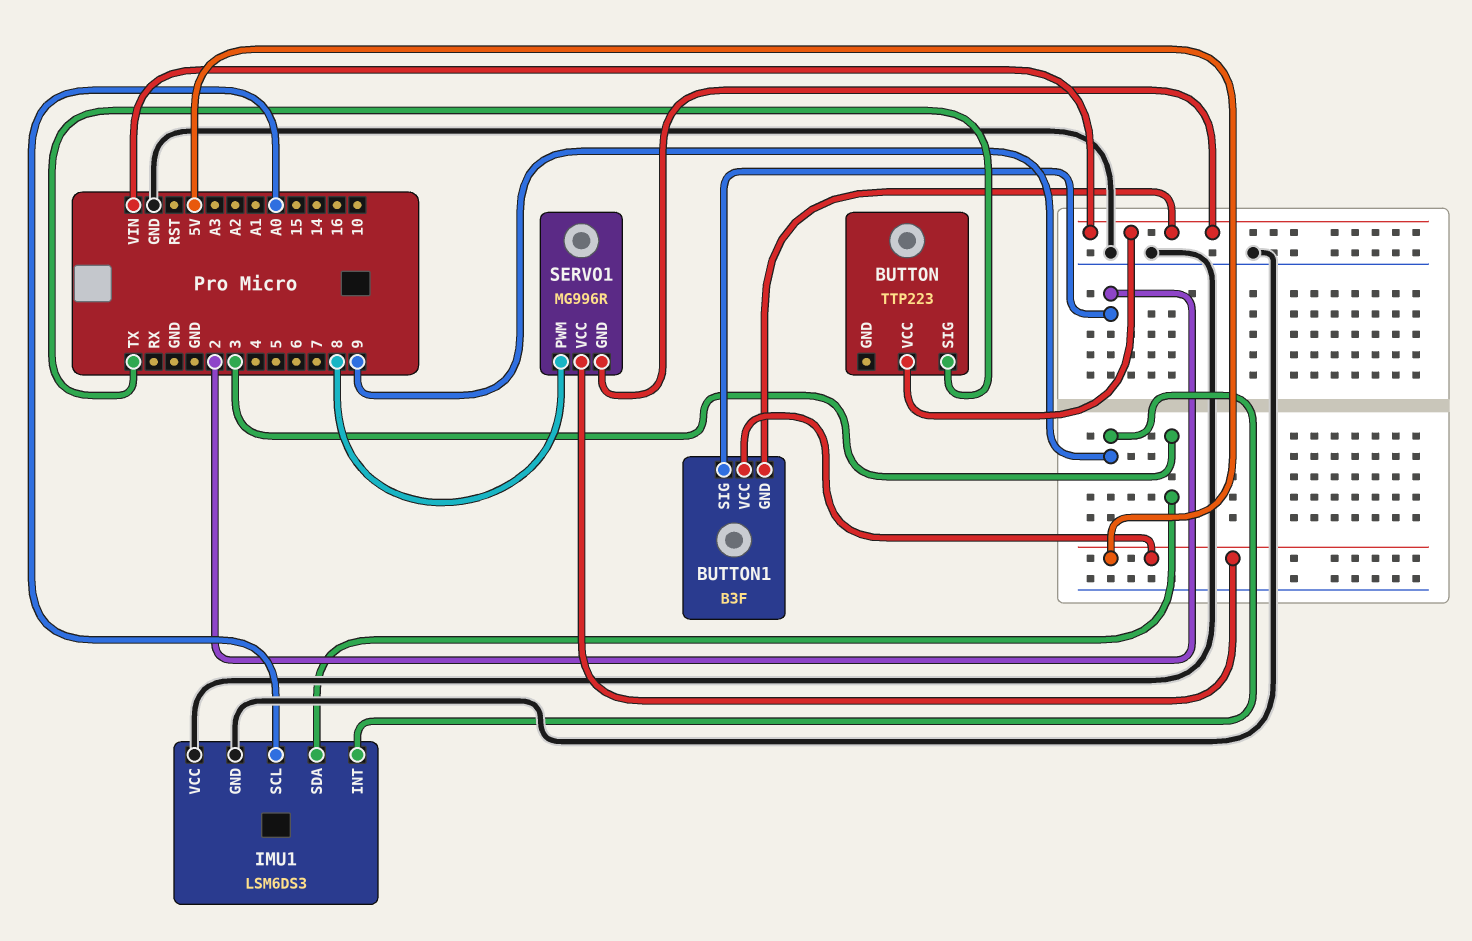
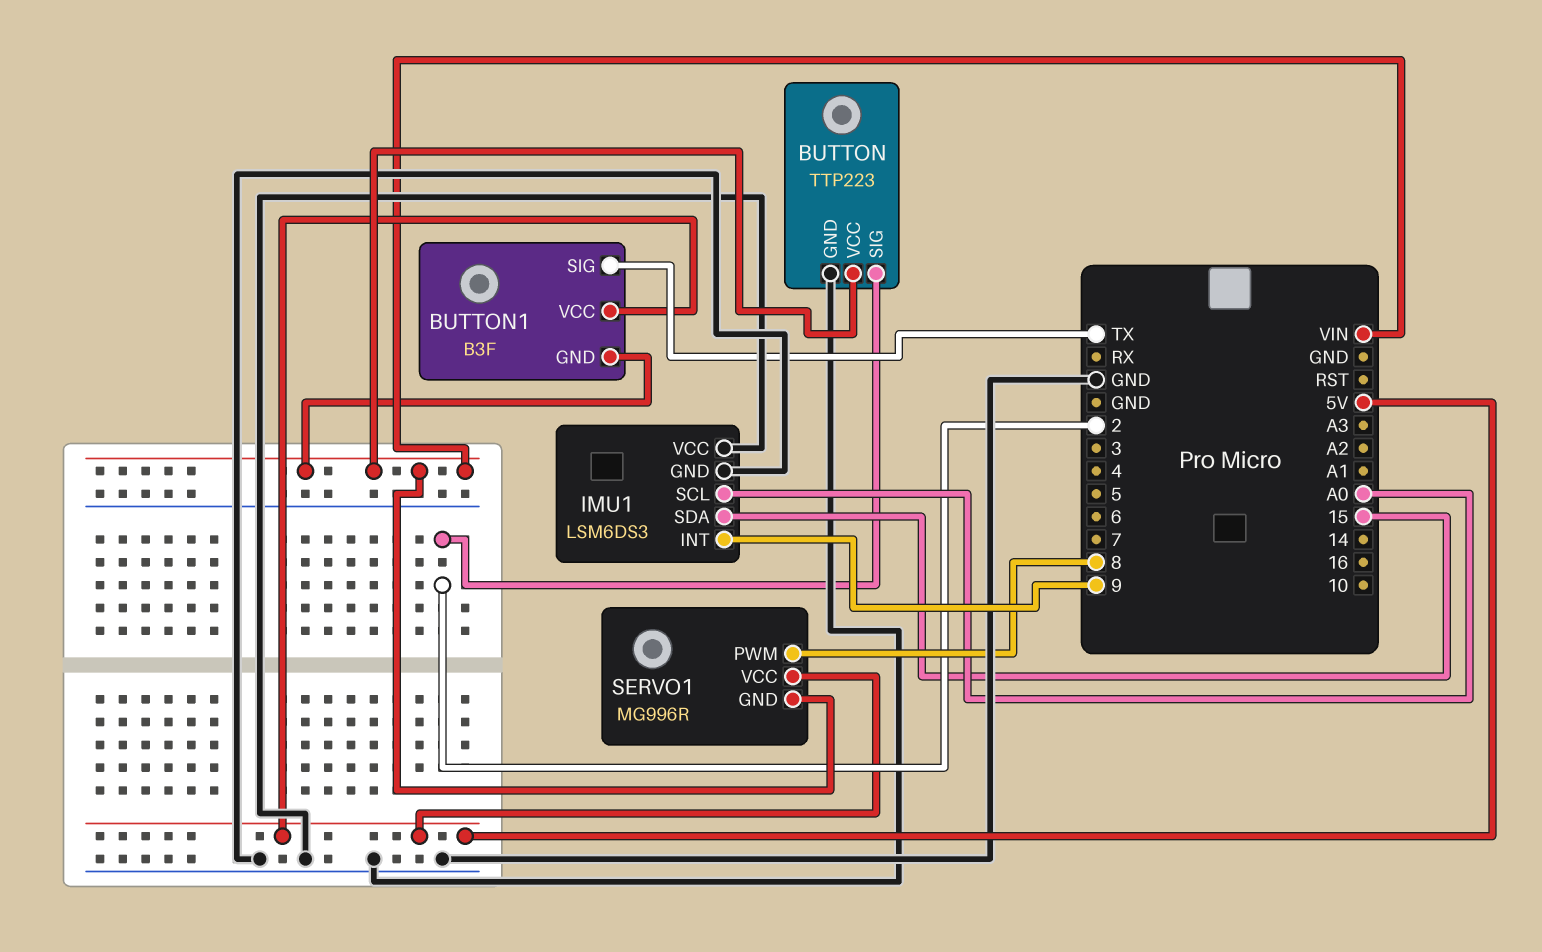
BUTTON pin GND: none -> GND
BUTTON pin SIG: TX -> 2
BUTTON1 pin SIG: 2 -> TX
IMU1 pin SDA: 3 -> 15

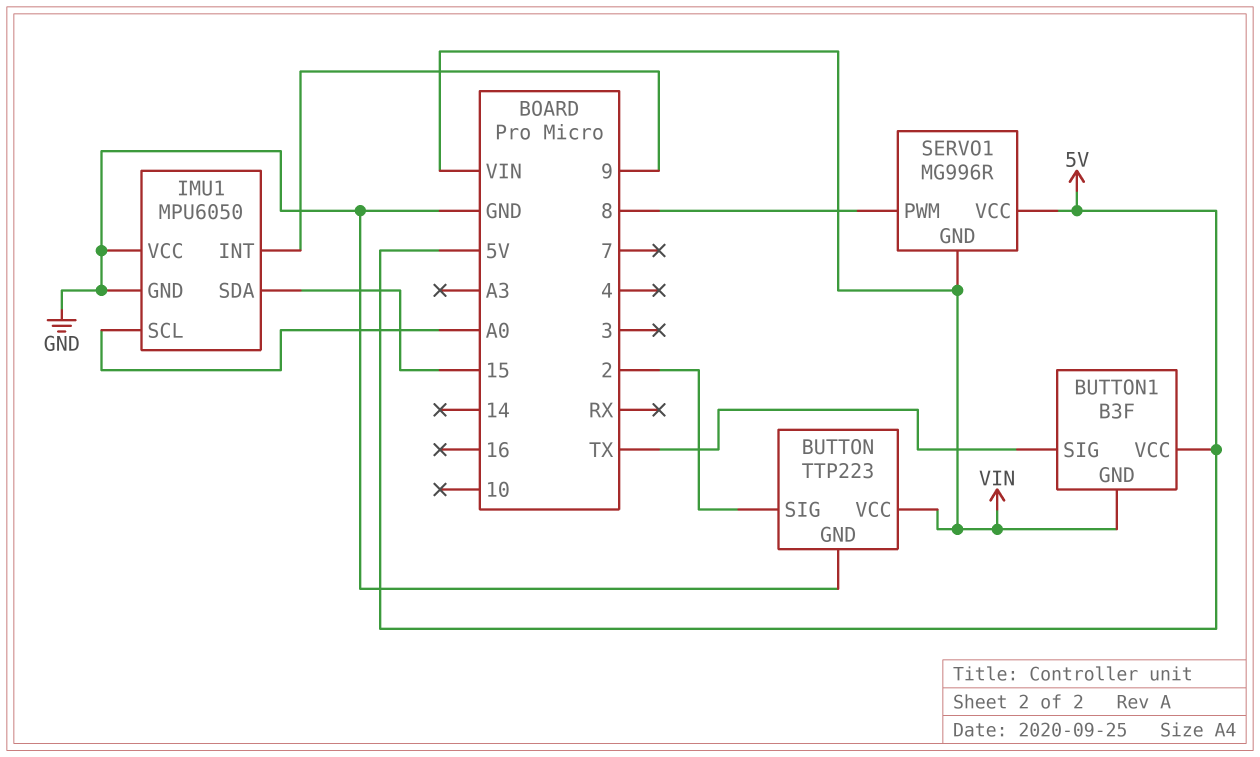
IMU1: LSM6DS3 -> MPU6050

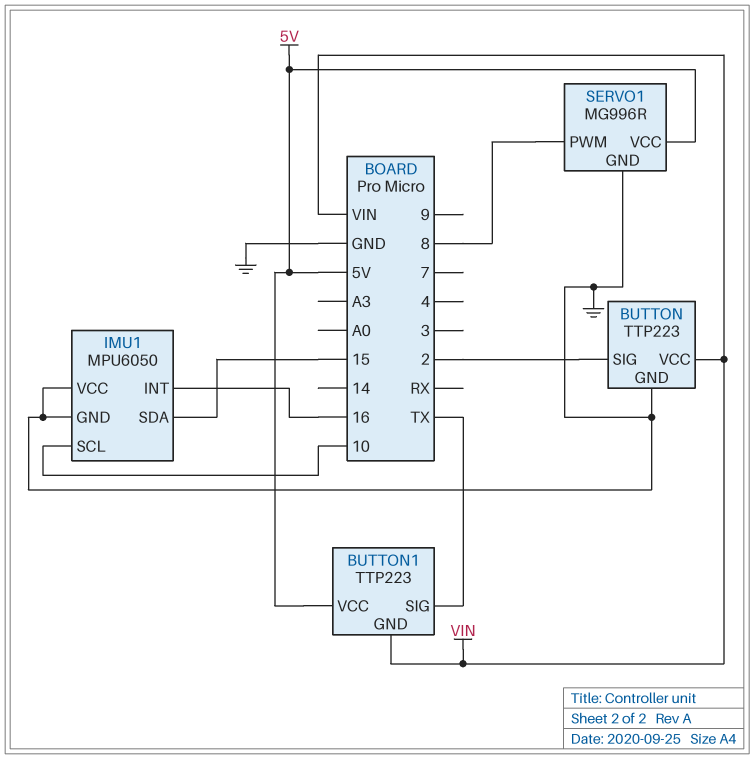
BUTTON1: B3F -> TTP223
IMU1 pin INT: 9 -> 16
IMU1 pin SCL: A0 -> 10
SERVO1 pin GND: VIN -> GND

